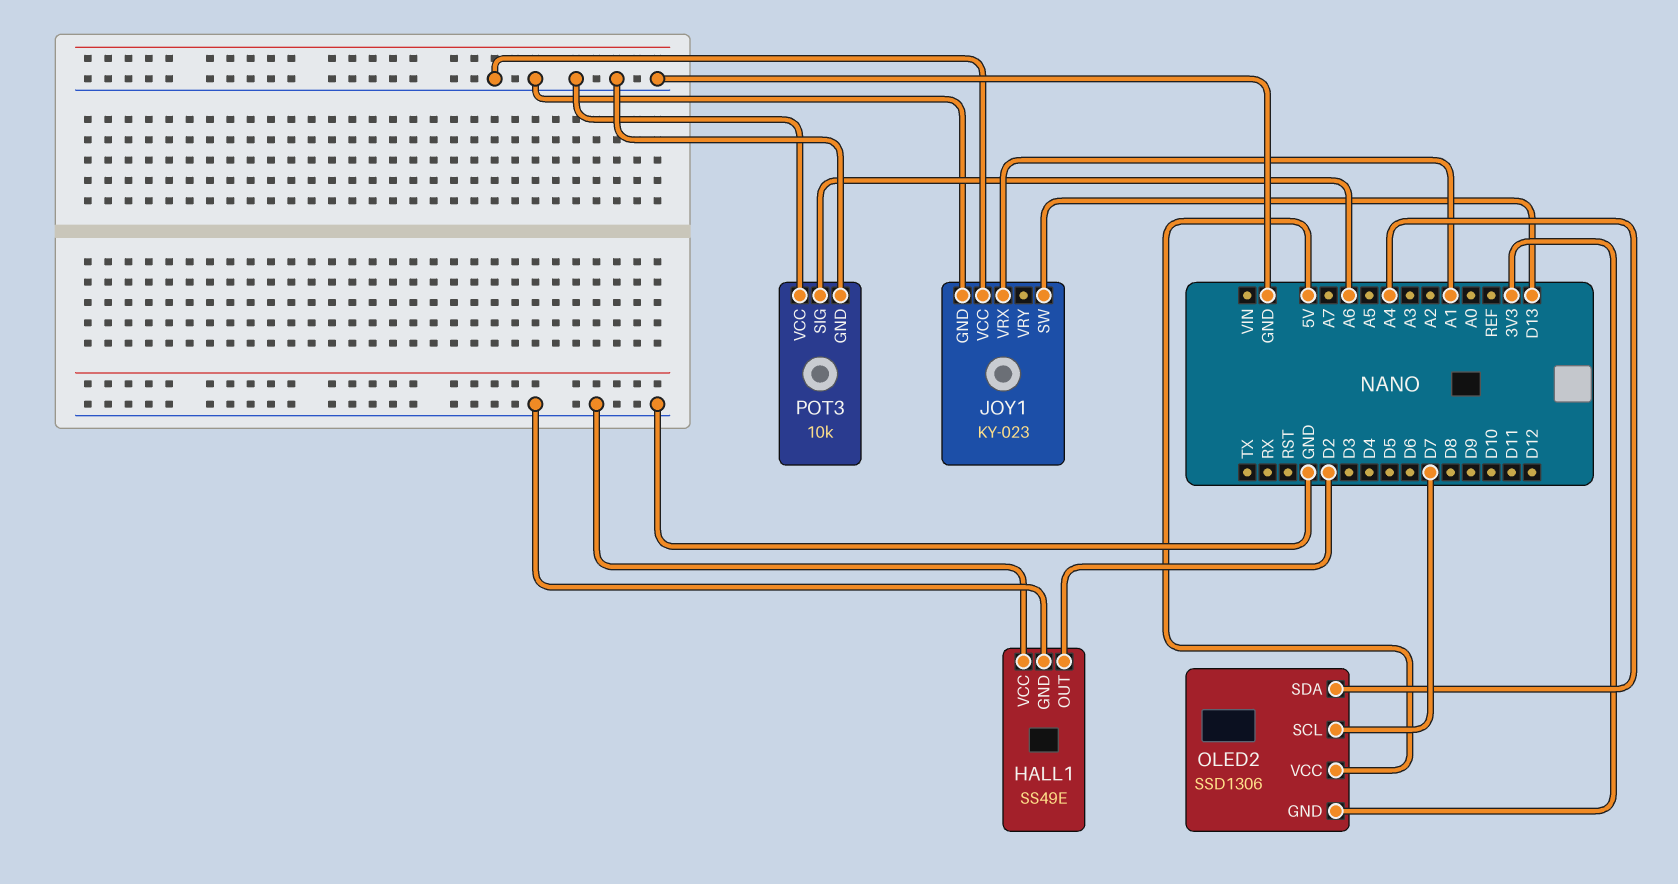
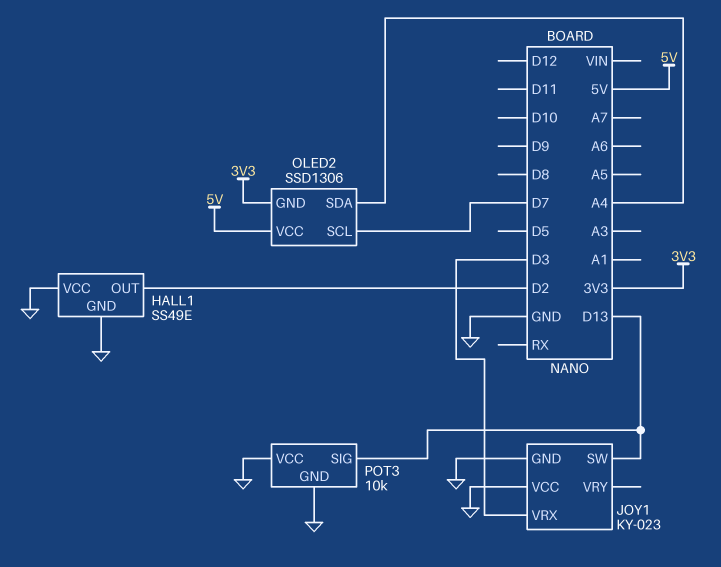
JOY1 pin VRX: A1 -> D3
POT3 pin SIG: A6 -> D13

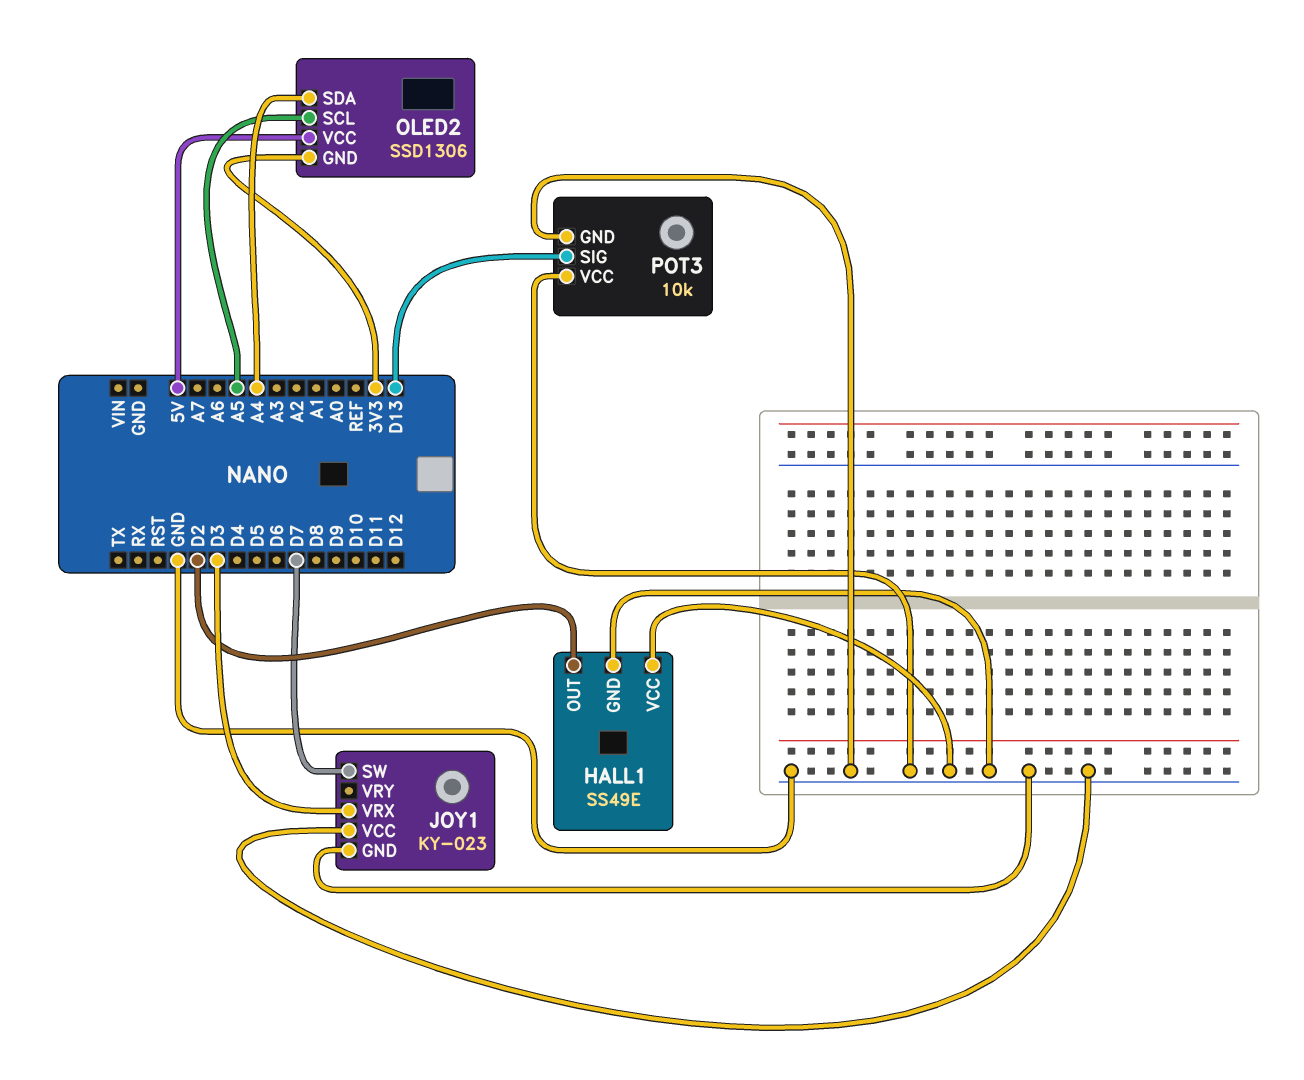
JOY1 pin SW: D13 -> D7
OLED2 pin SCL: D7 -> A5

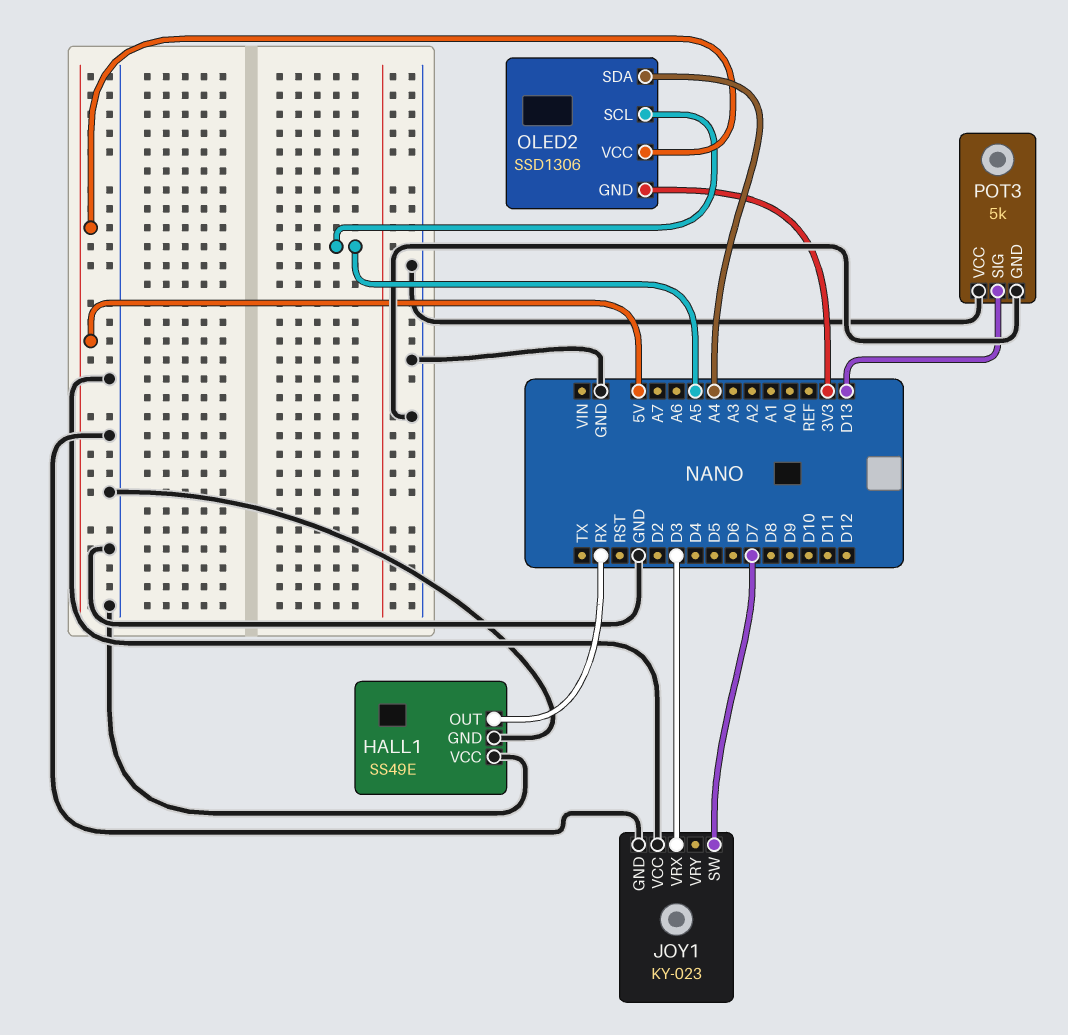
HALL1 pin OUT: D2 -> RX
POT3: 10k -> 5k

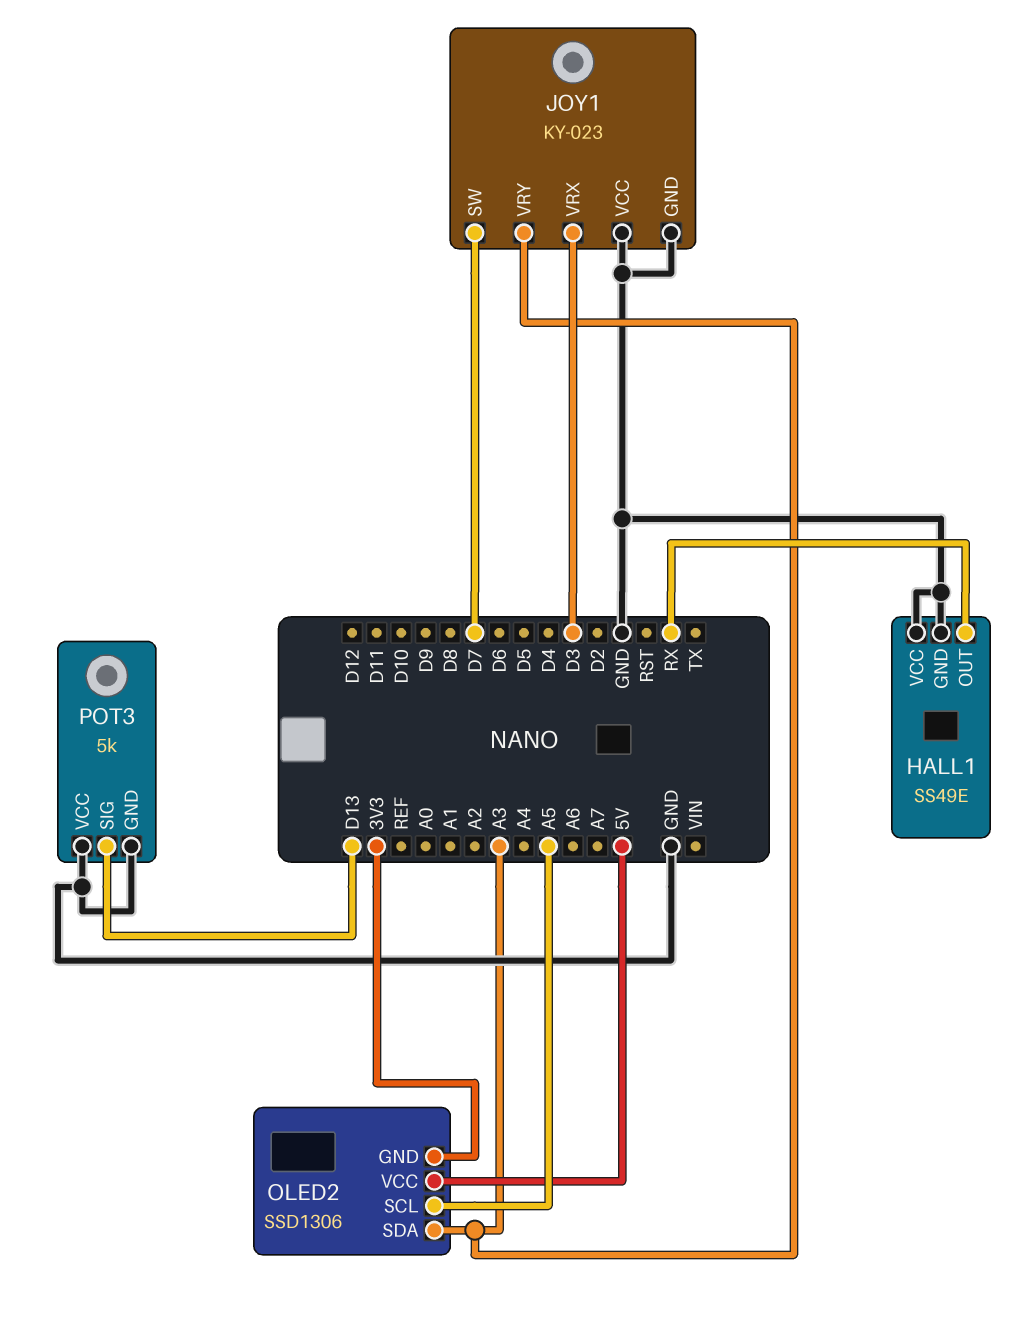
JOY1 pin VRY: none -> A3
OLED2 pin SDA: A4 -> A3

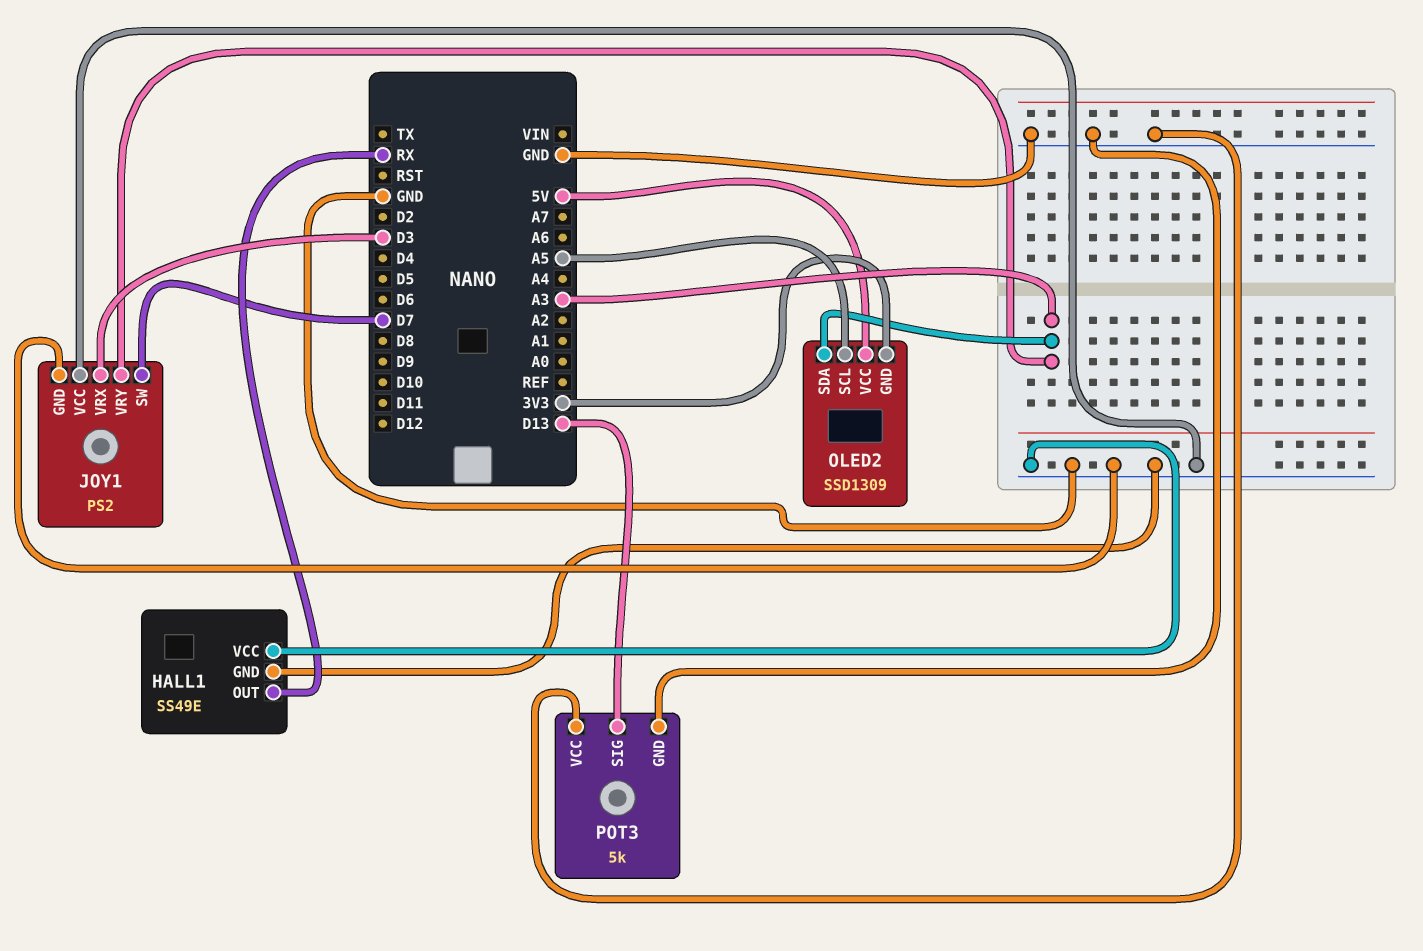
JOY1: KY-023 -> PS2
OLED2: SSD1306 -> SSD1309

